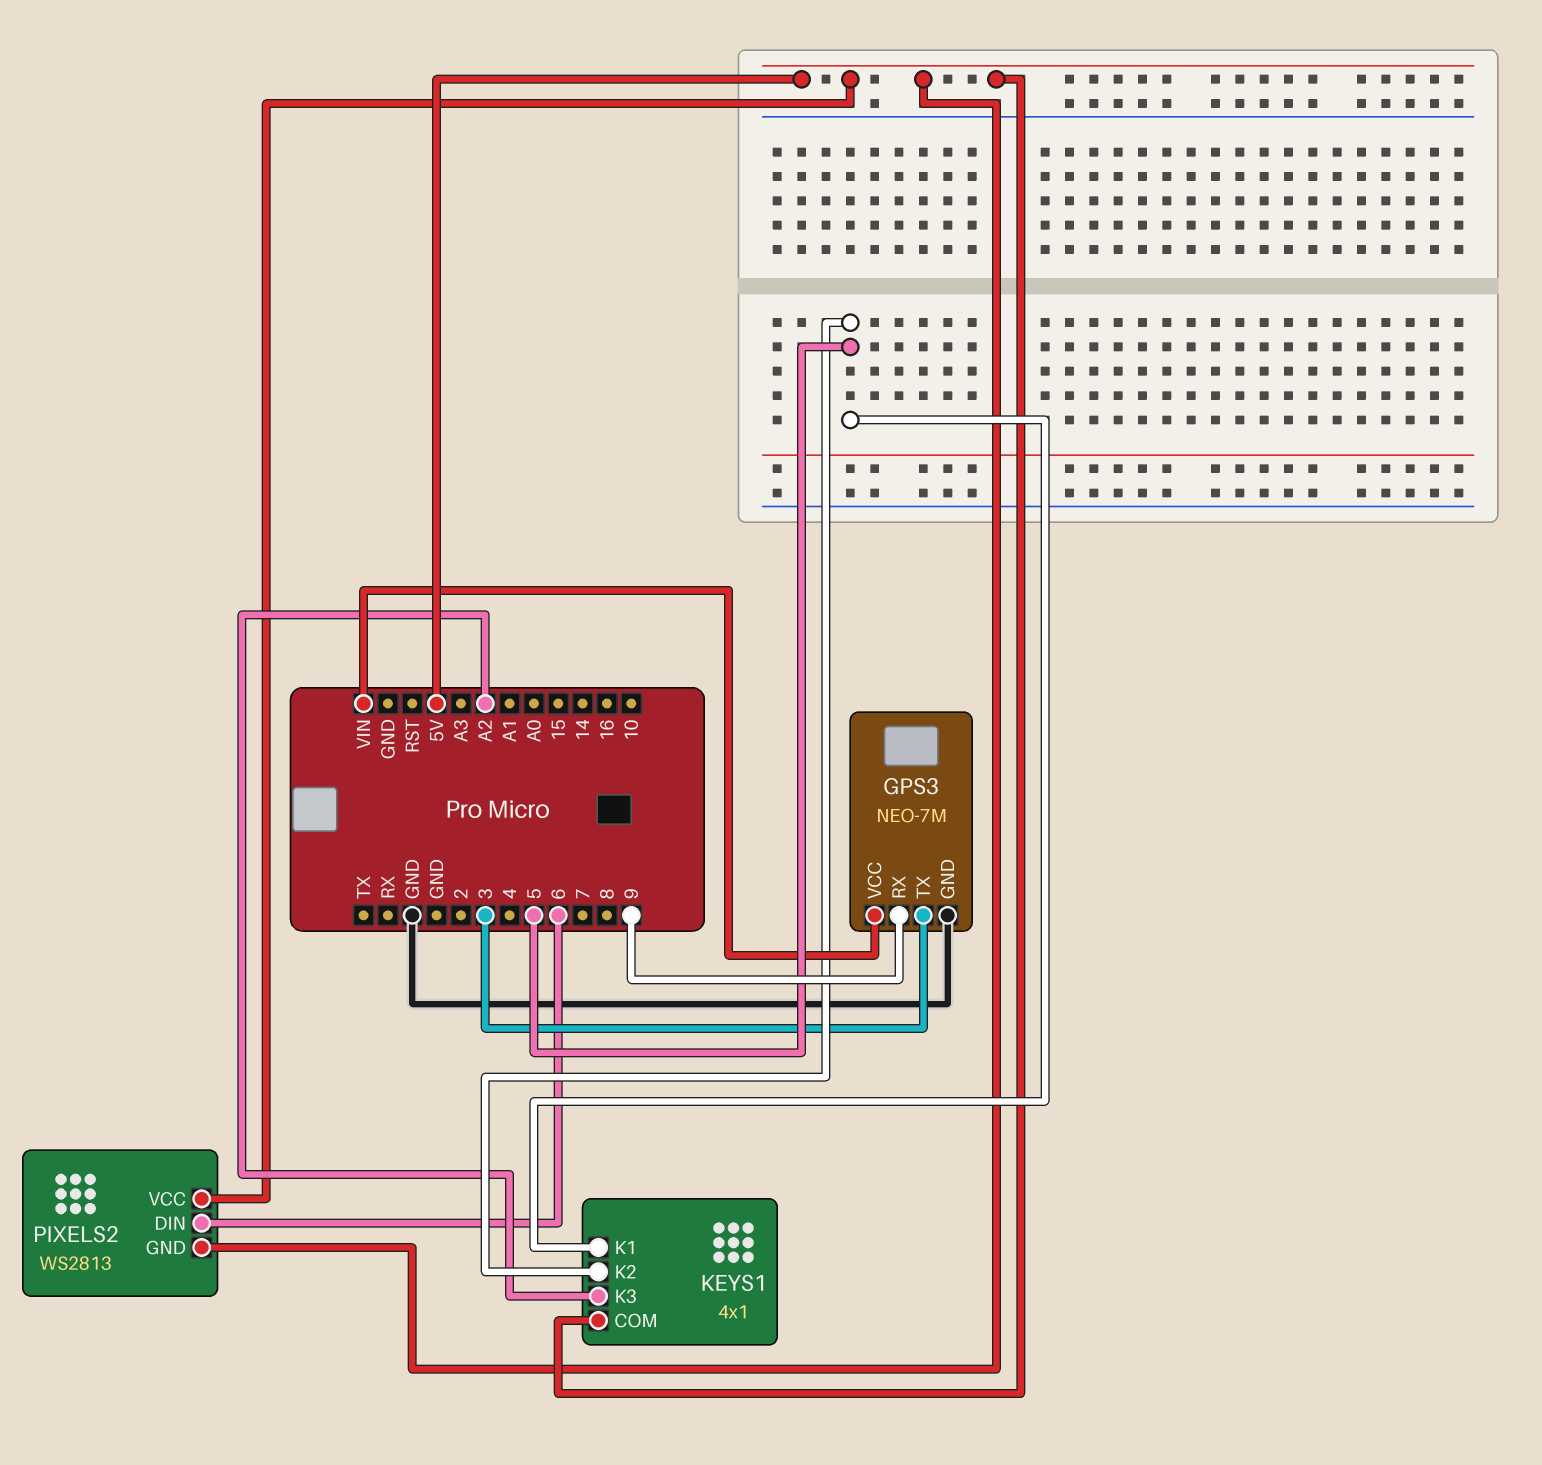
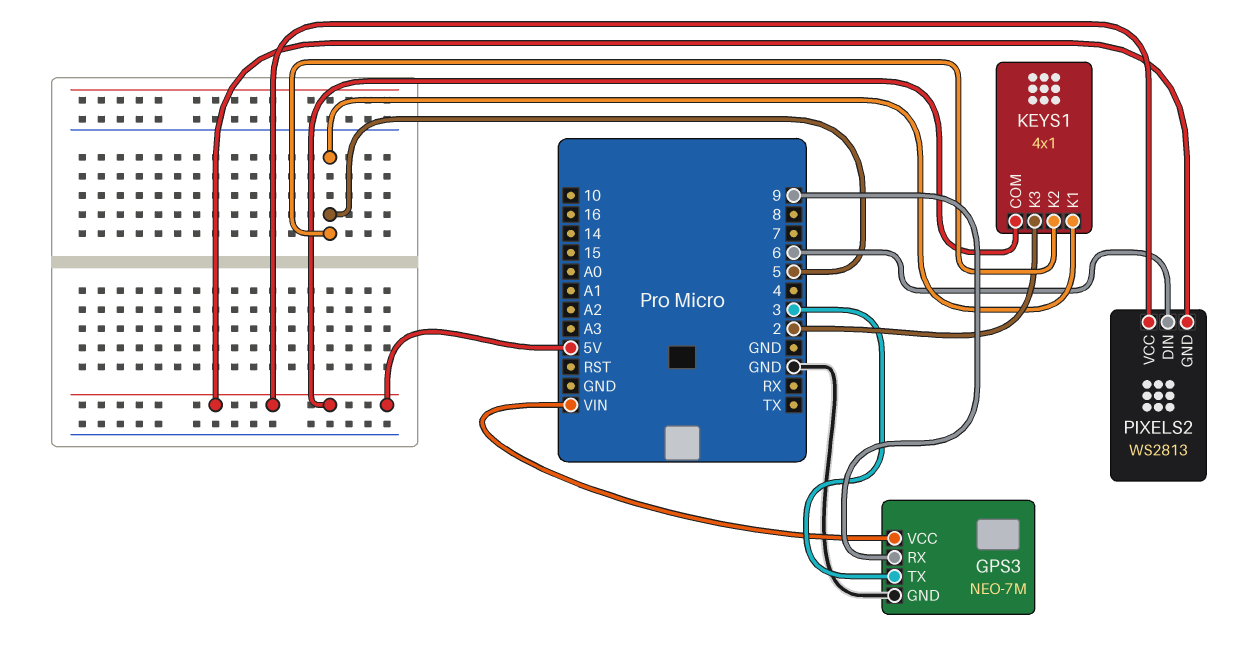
KEYS1 pin K3: A2 -> 2

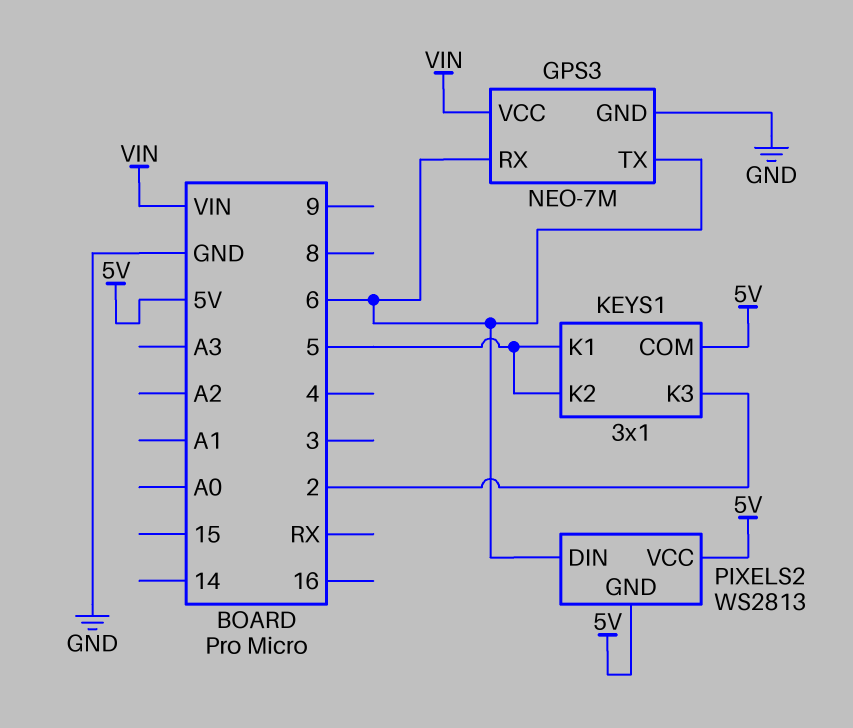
GPS3 pin RX: 9 -> 6
GPS3 pin TX: 3 -> 6
KEYS1: 4x1 -> 3x1

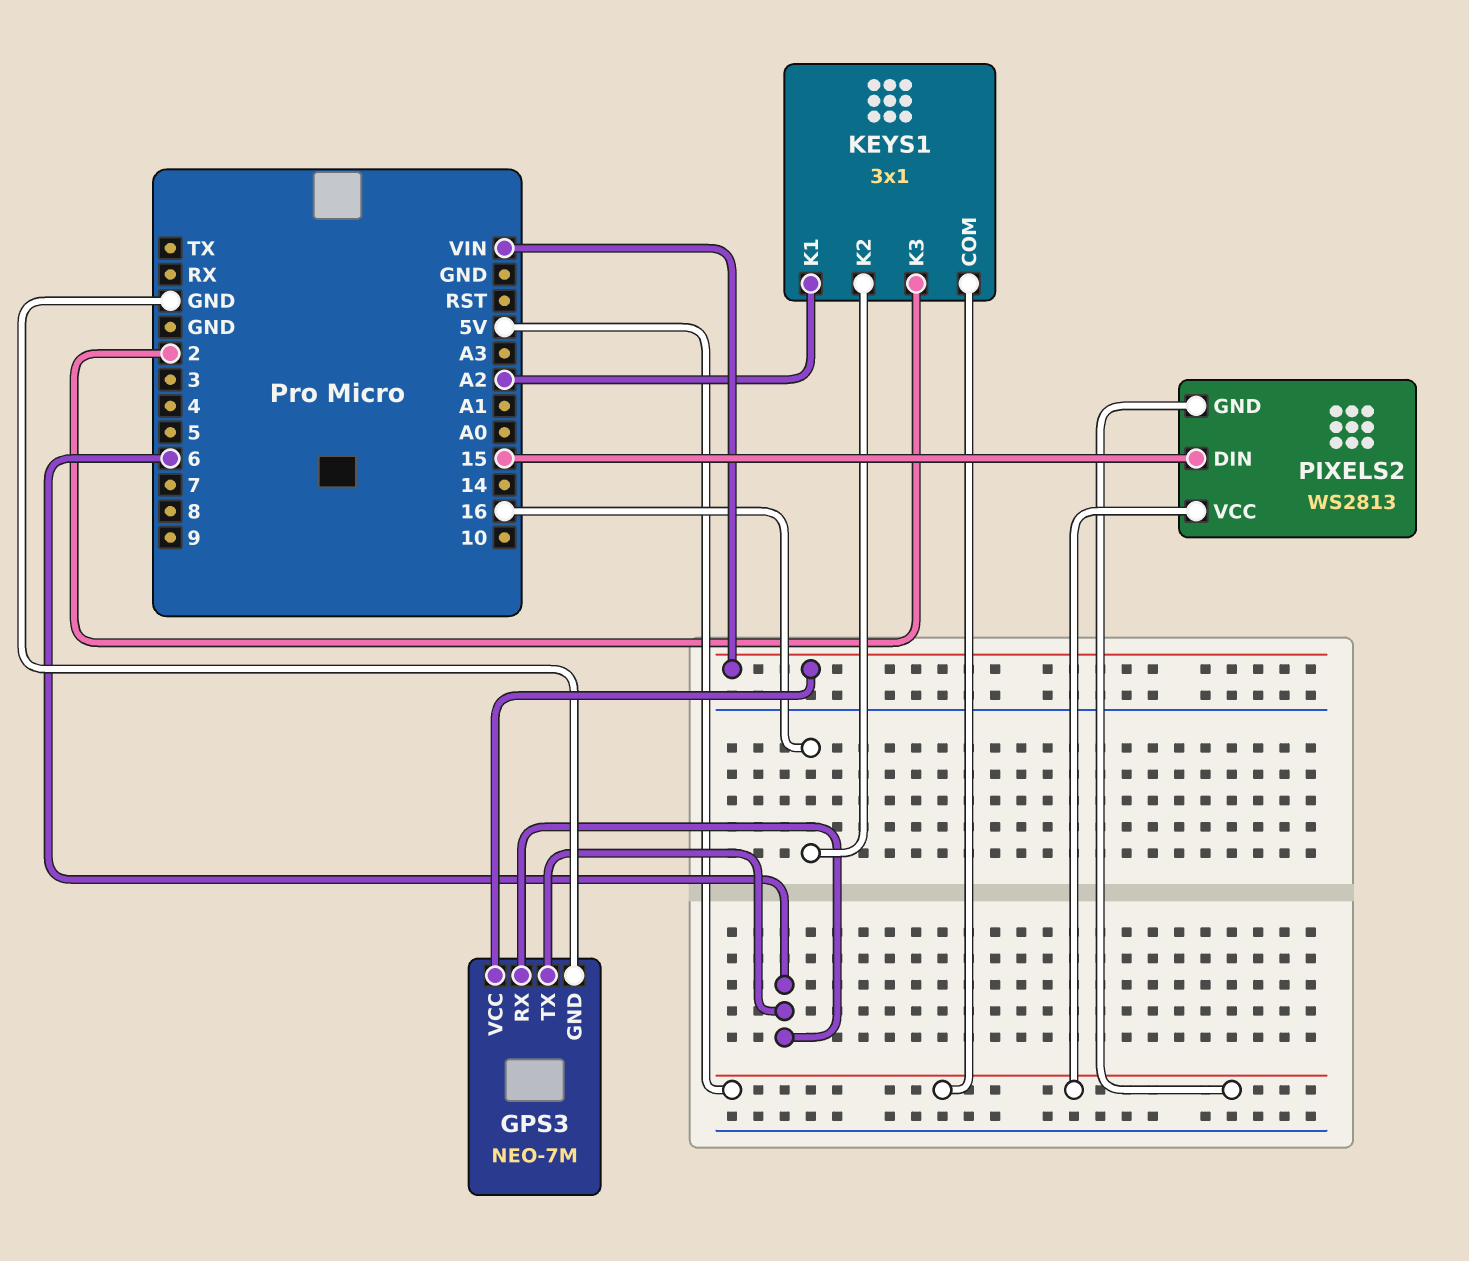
KEYS1 pin K1: 5 -> A2
KEYS1 pin K2: 5 -> 16
PIXELS2 pin DIN: 6 -> 15

